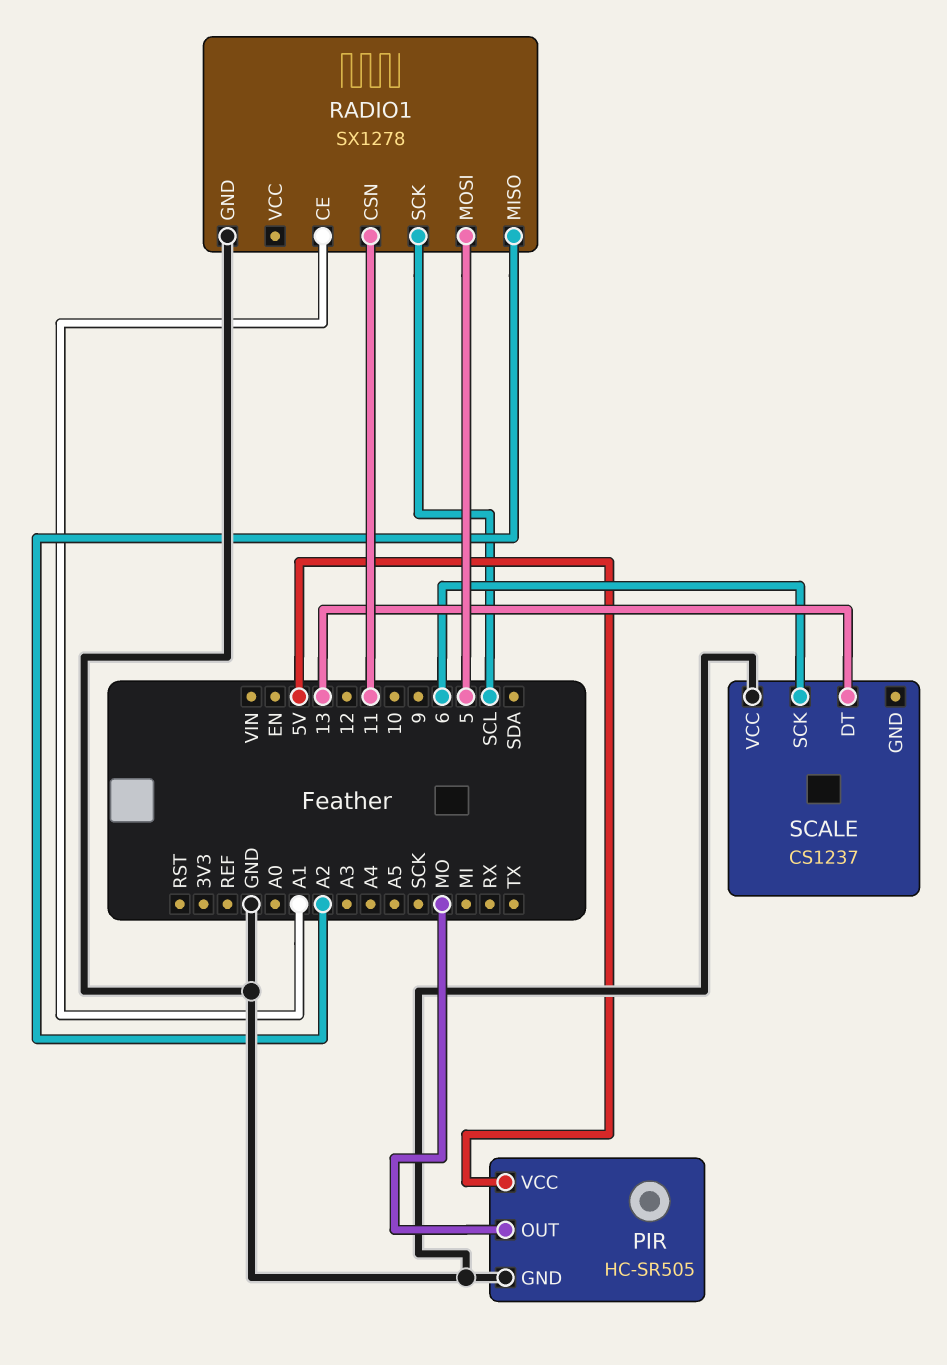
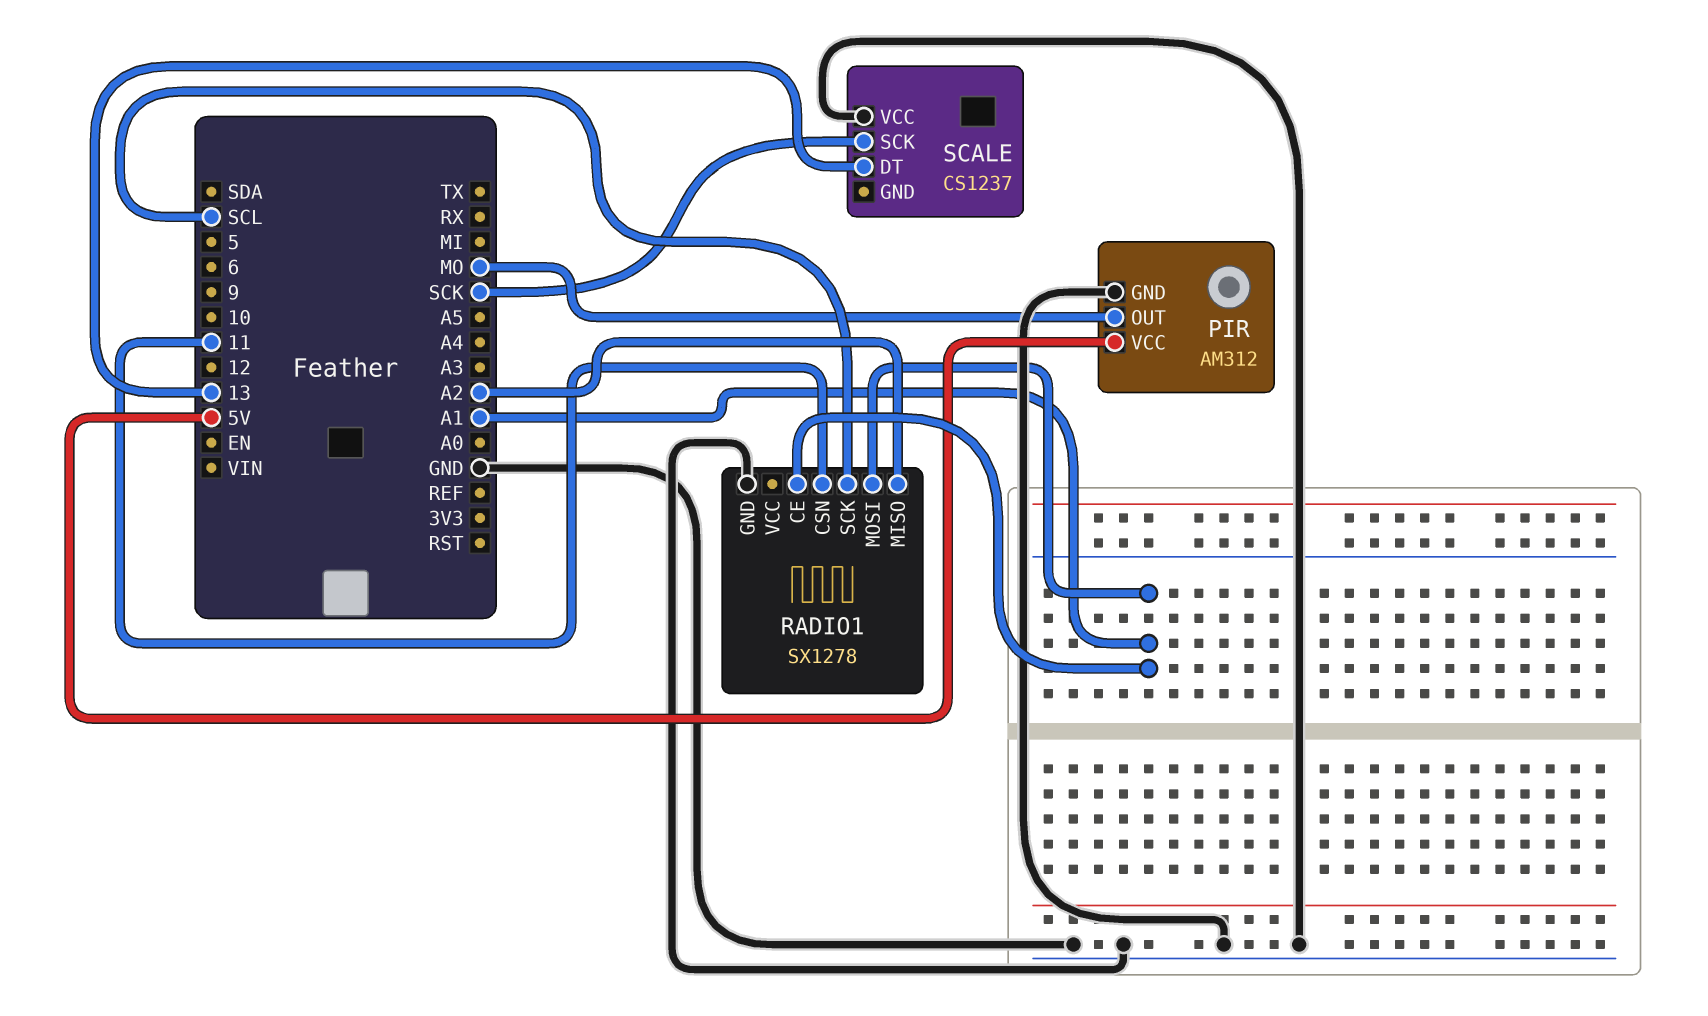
PIR: HC-SR505 -> AM312
RADIO1 pin MOSI: 5 -> A1
SCALE pin SCK: 6 -> SCK

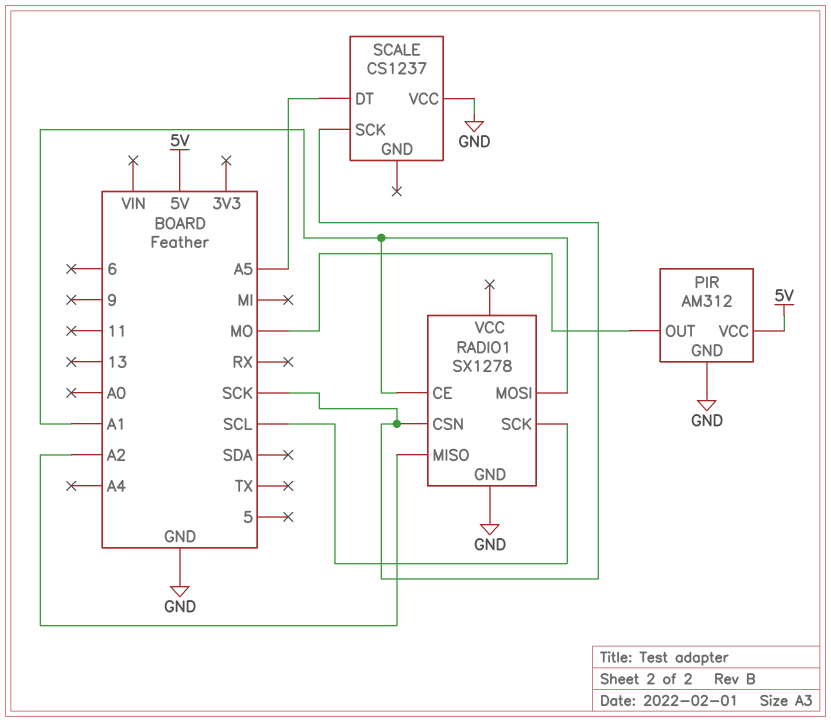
RADIO1 pin CSN: 11 -> SCK
SCALE pin DT: 13 -> A5

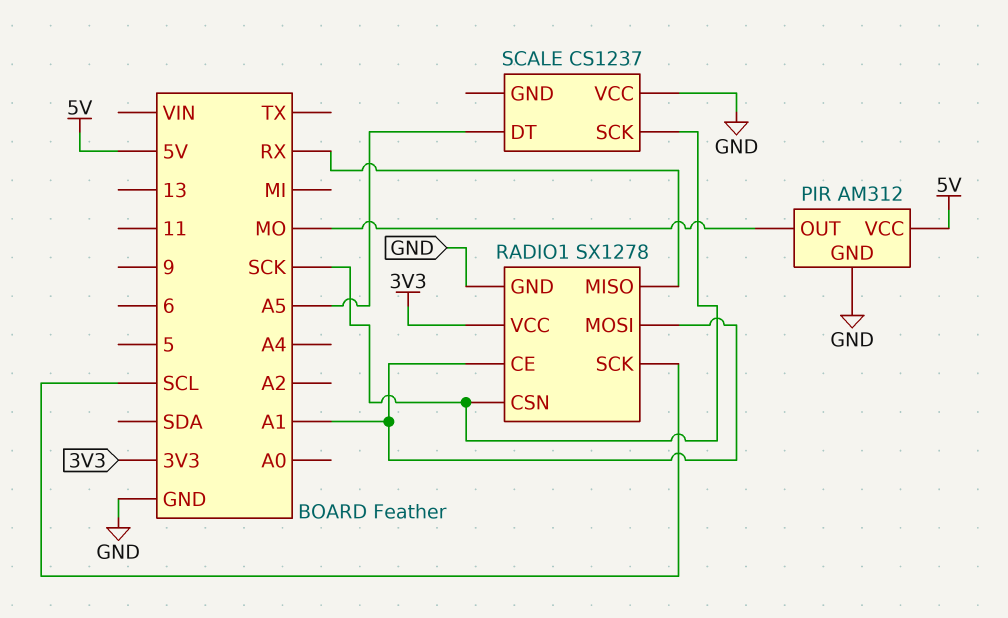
RADIO1 pin MISO: A2 -> RX
RADIO1 pin VCC: none -> 3V3

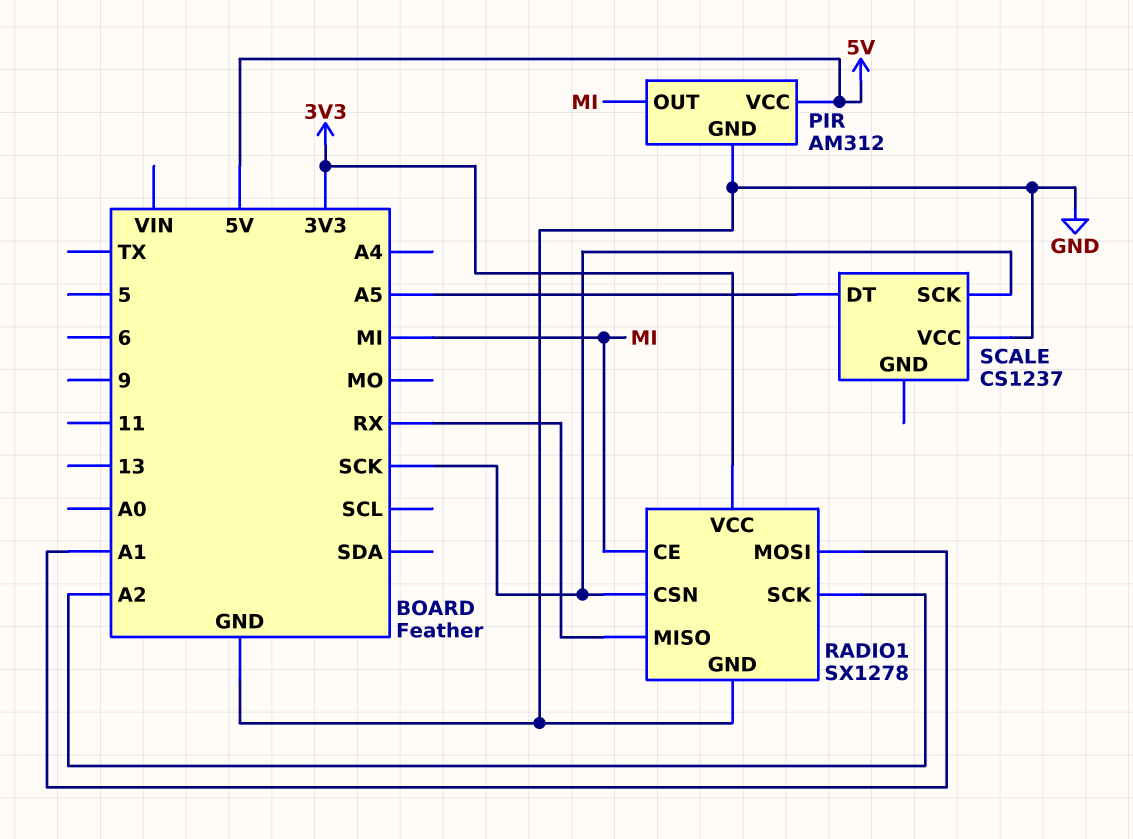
PIR pin OUT: MO -> MI
RADIO1 pin CE: A1 -> MI
RADIO1 pin SCK: SCL -> A2

